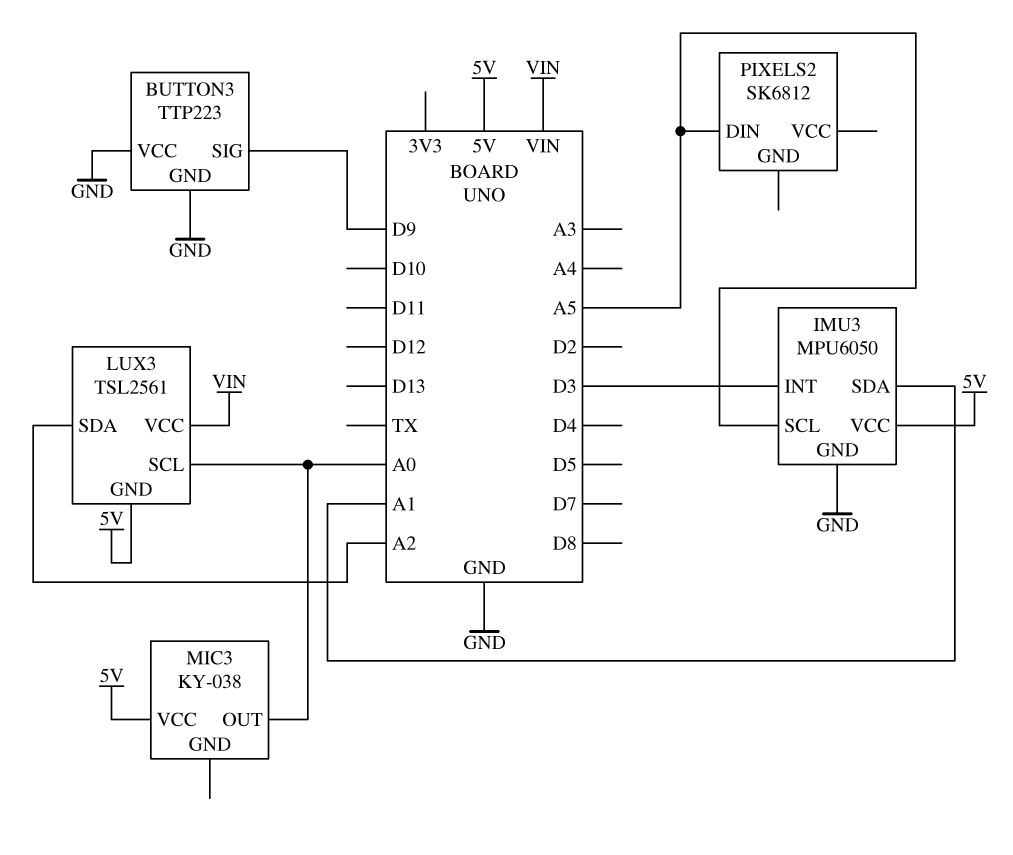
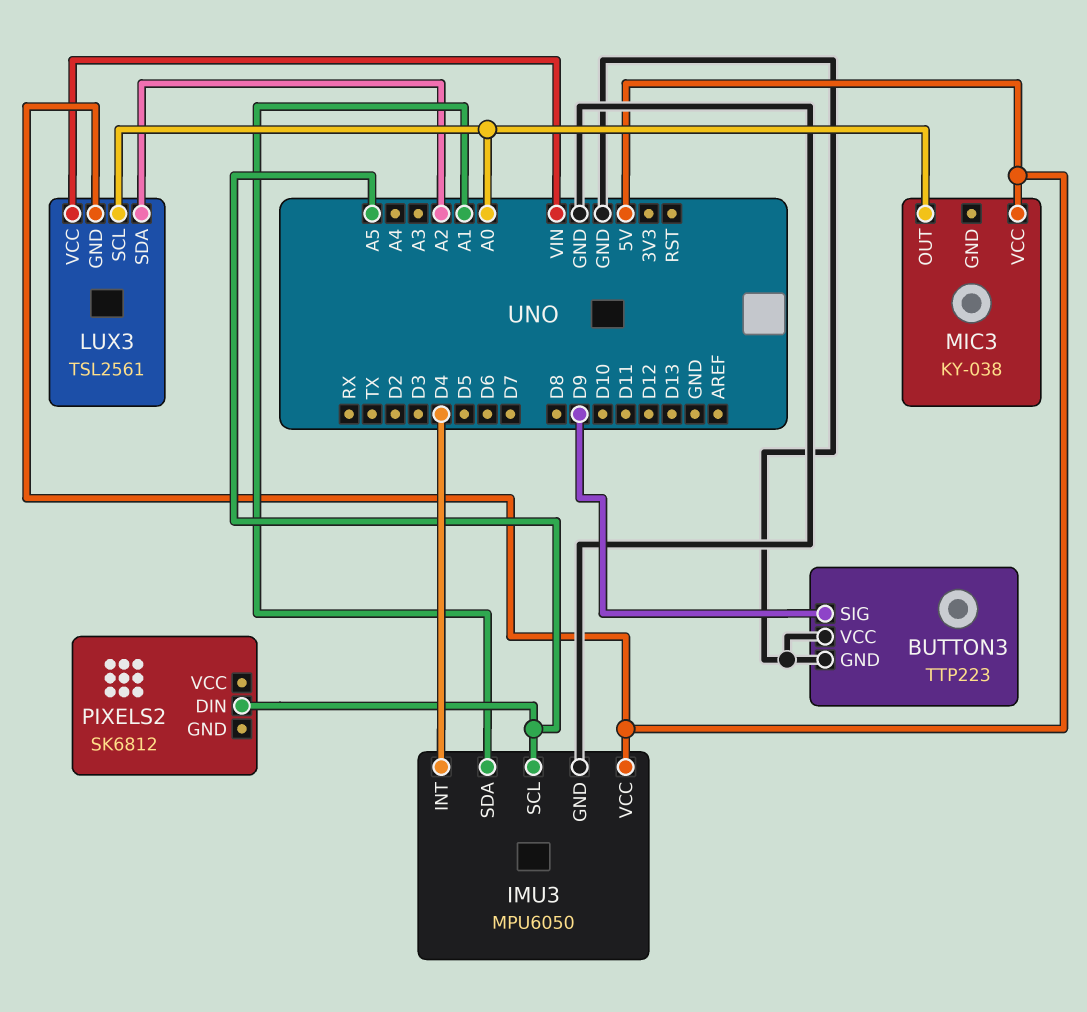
IMU3 pin INT: D3 -> D4

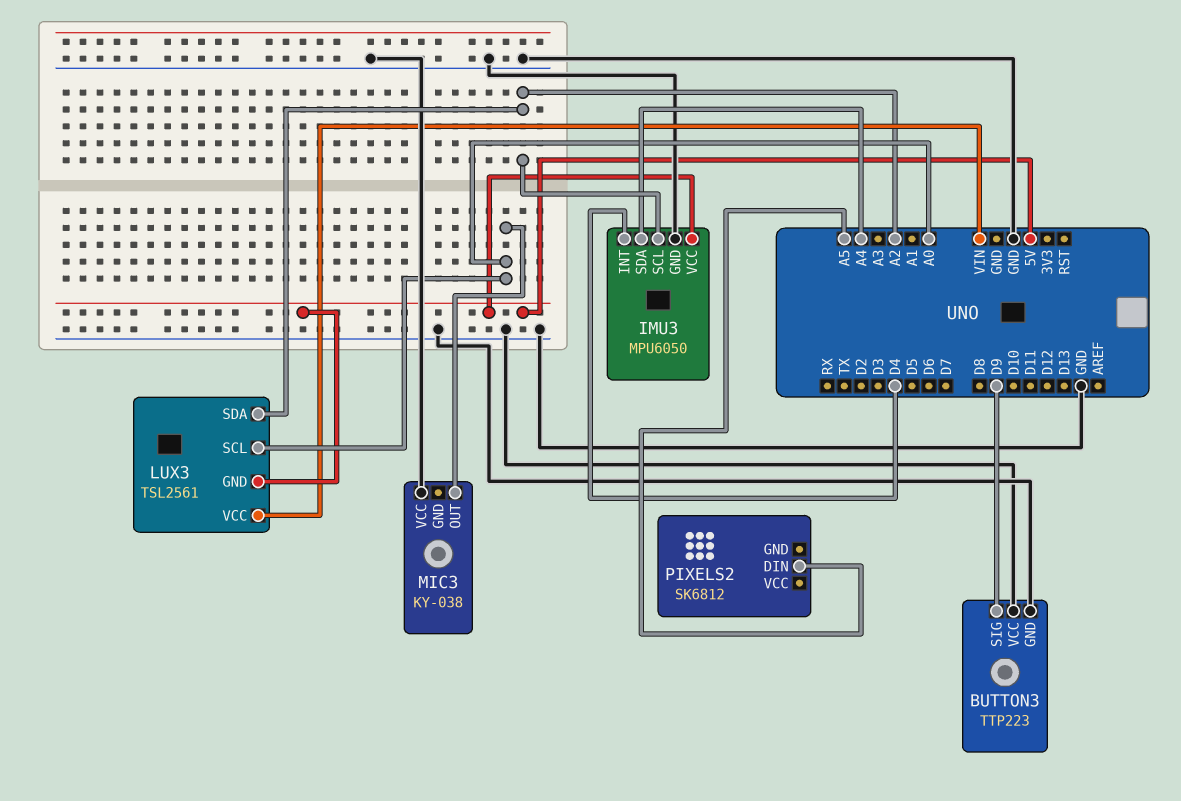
IMU3 pin SCL: A5 -> A2
IMU3 pin SDA: A1 -> A4
MIC3 pin VCC: 5V -> GND

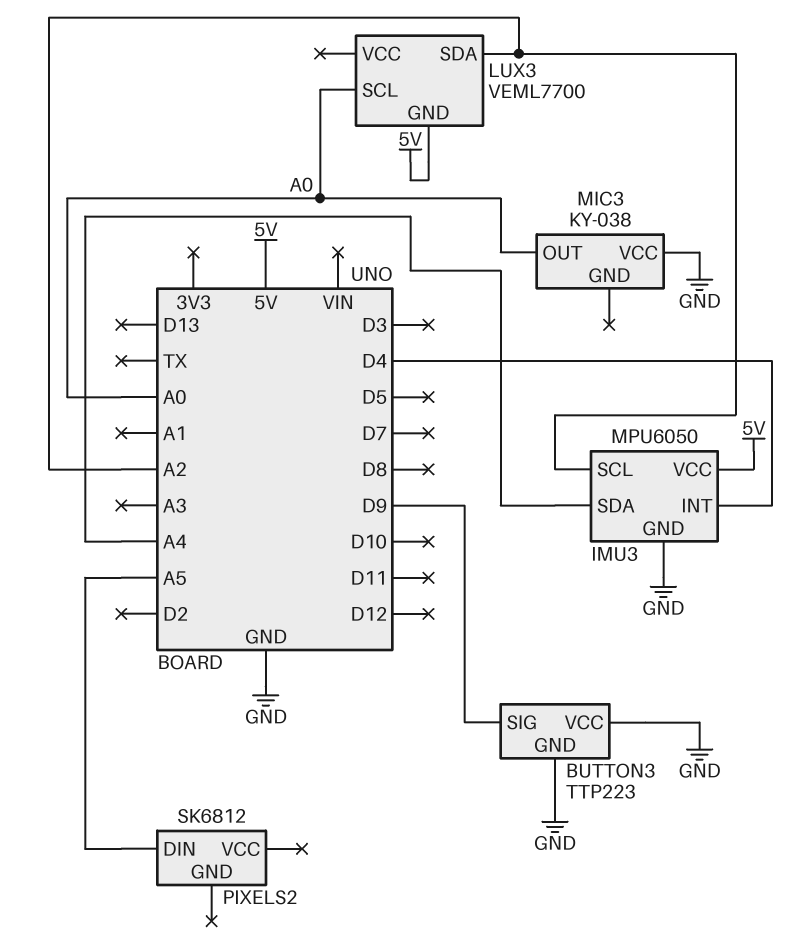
LUX3: TSL2561 -> VEML7700
LUX3 pin VCC: VIN -> none

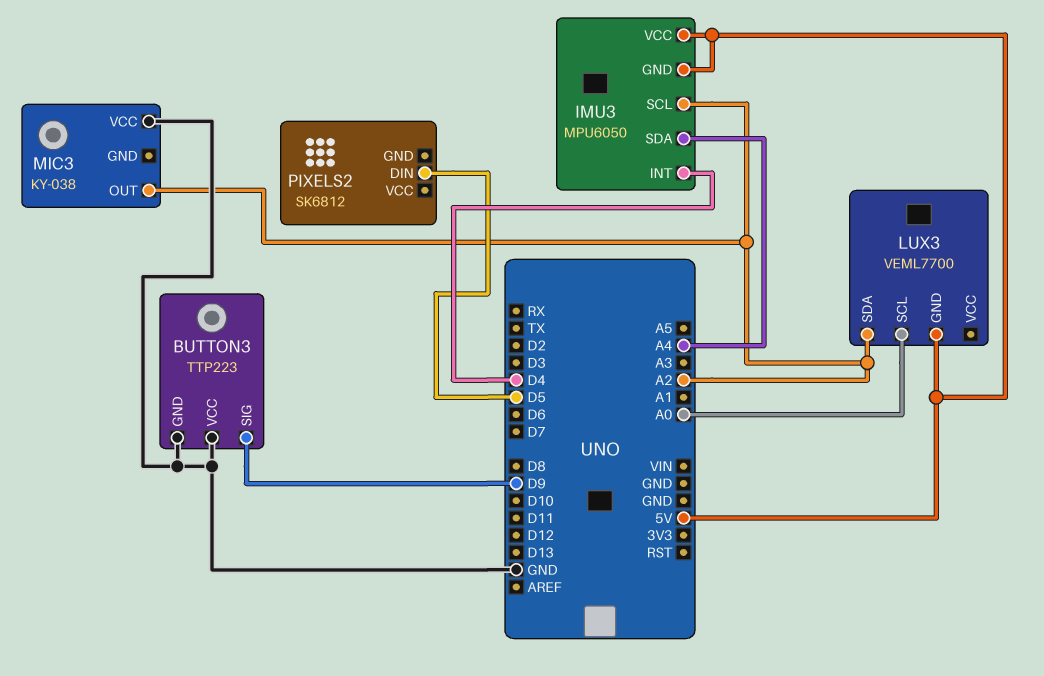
IMU3 pin GND: GND -> 5V
MIC3 pin OUT: A0 -> A2
PIXELS2 pin DIN: A5 -> D5

